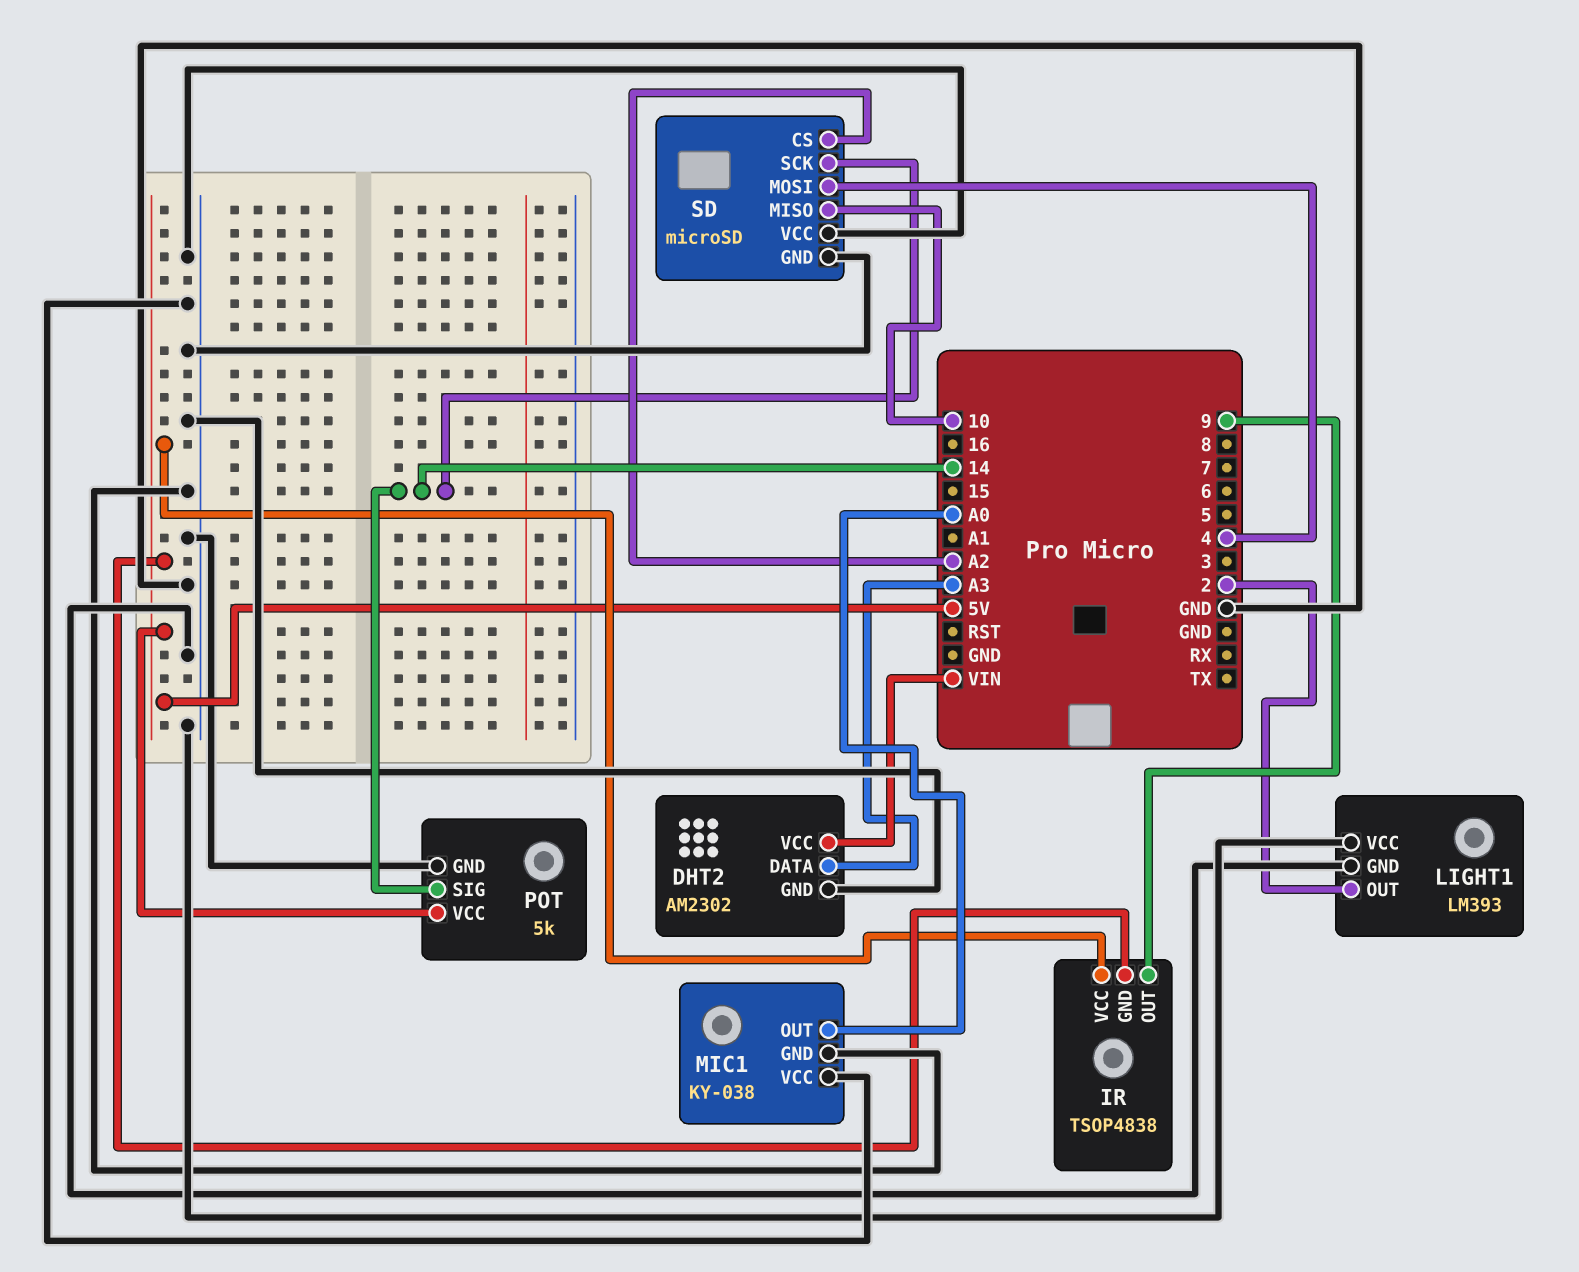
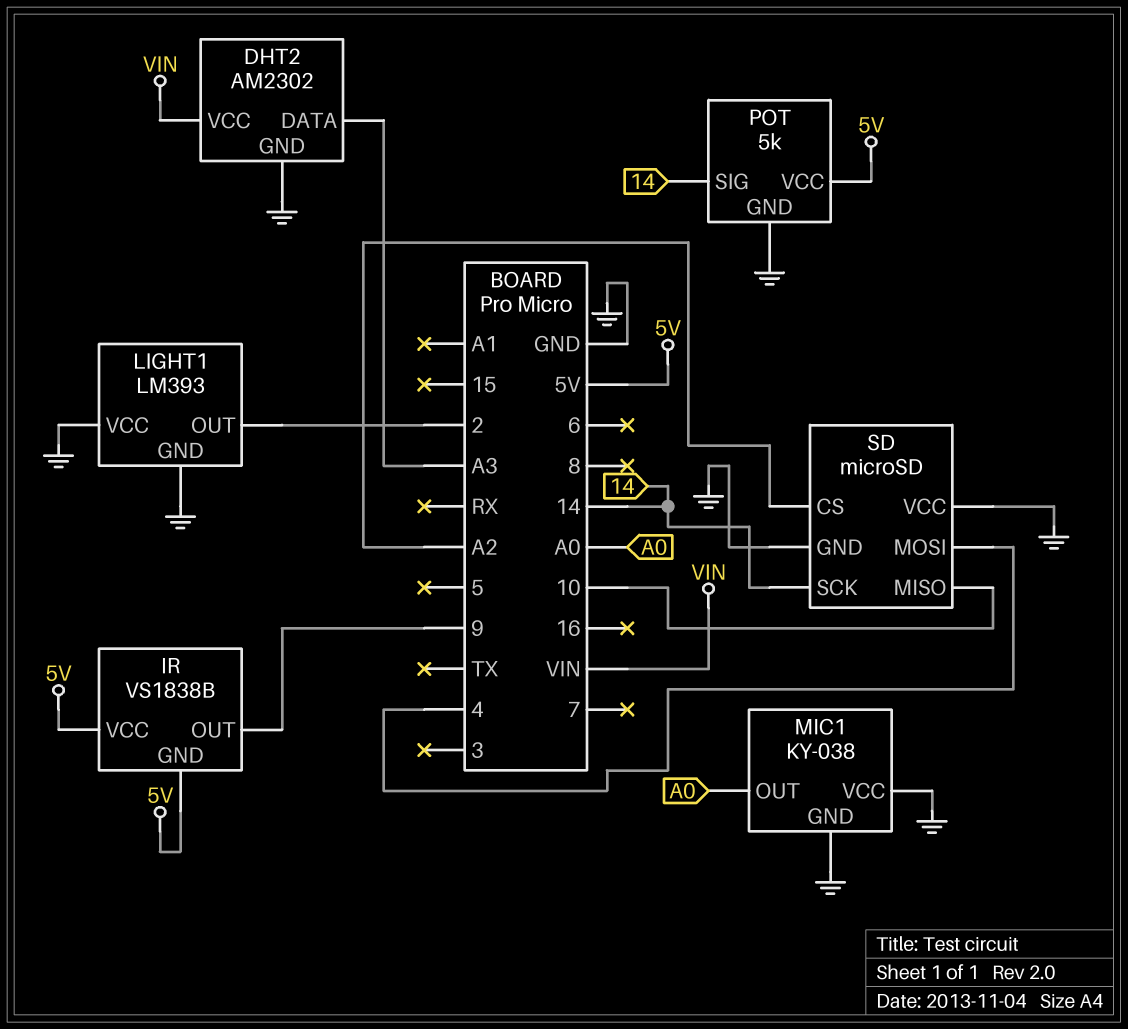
IR: TSOP4838 -> VS1838B

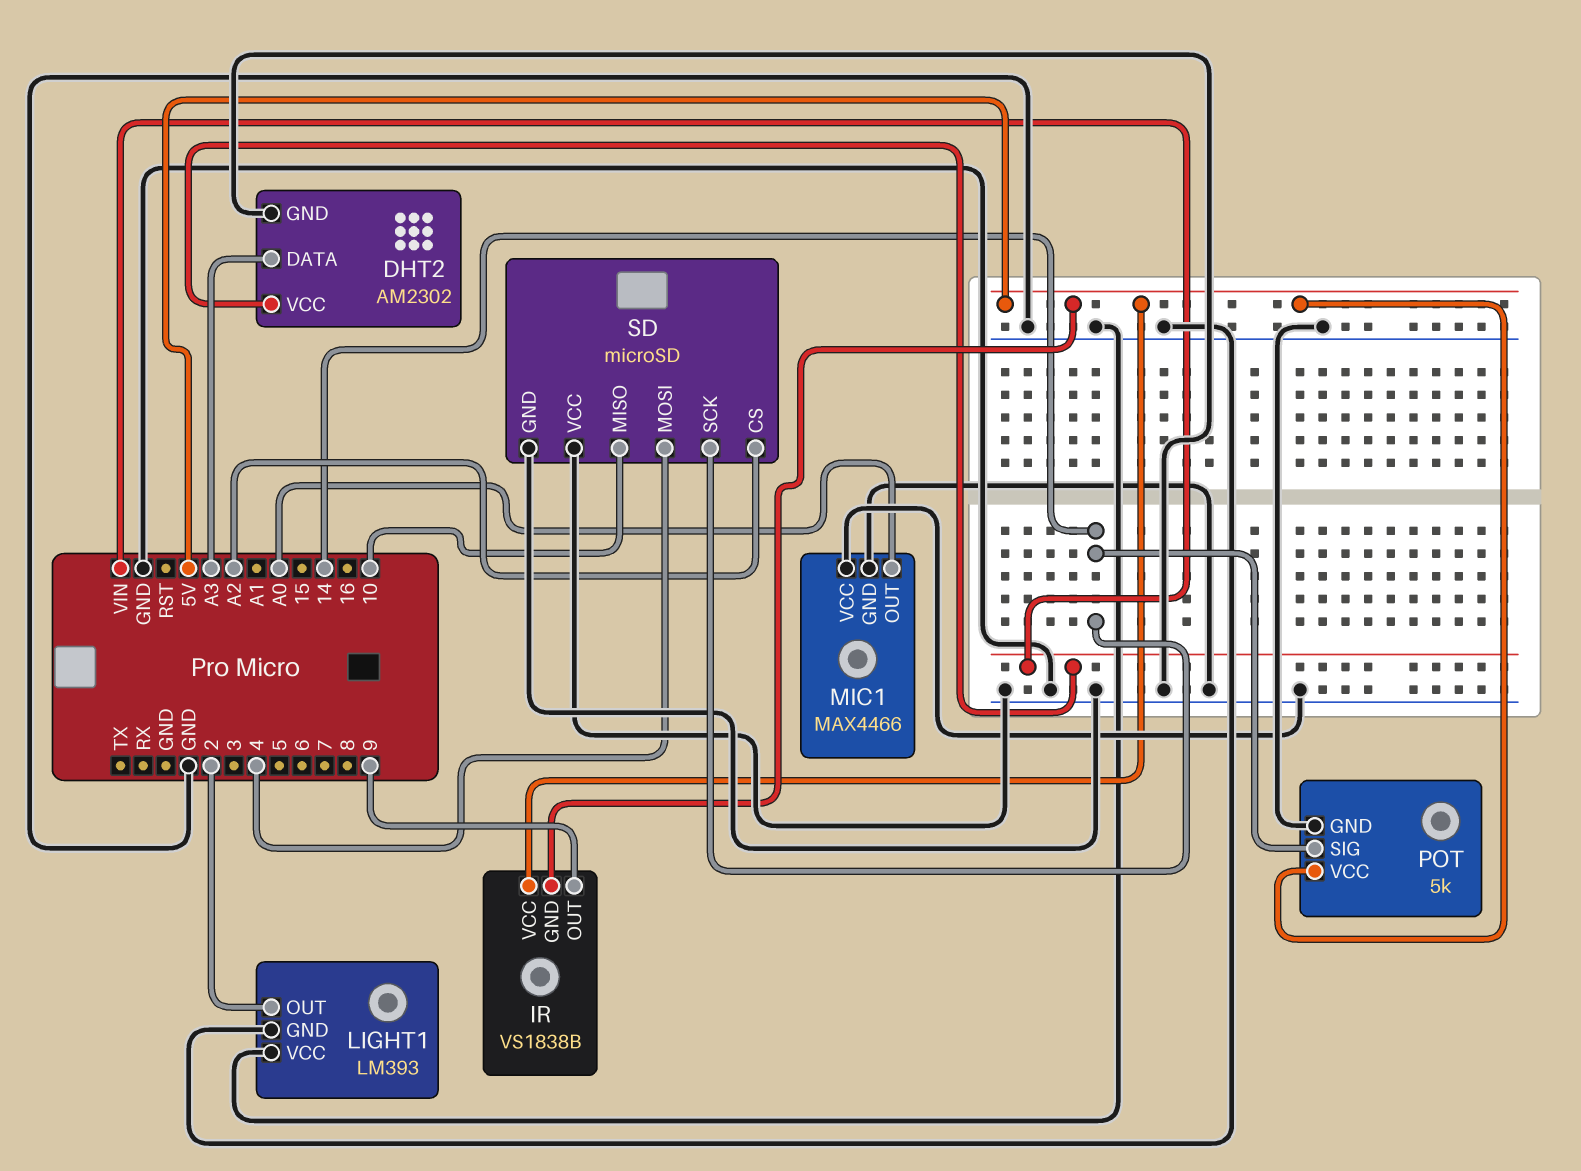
MIC1: KY-038 -> MAX4466

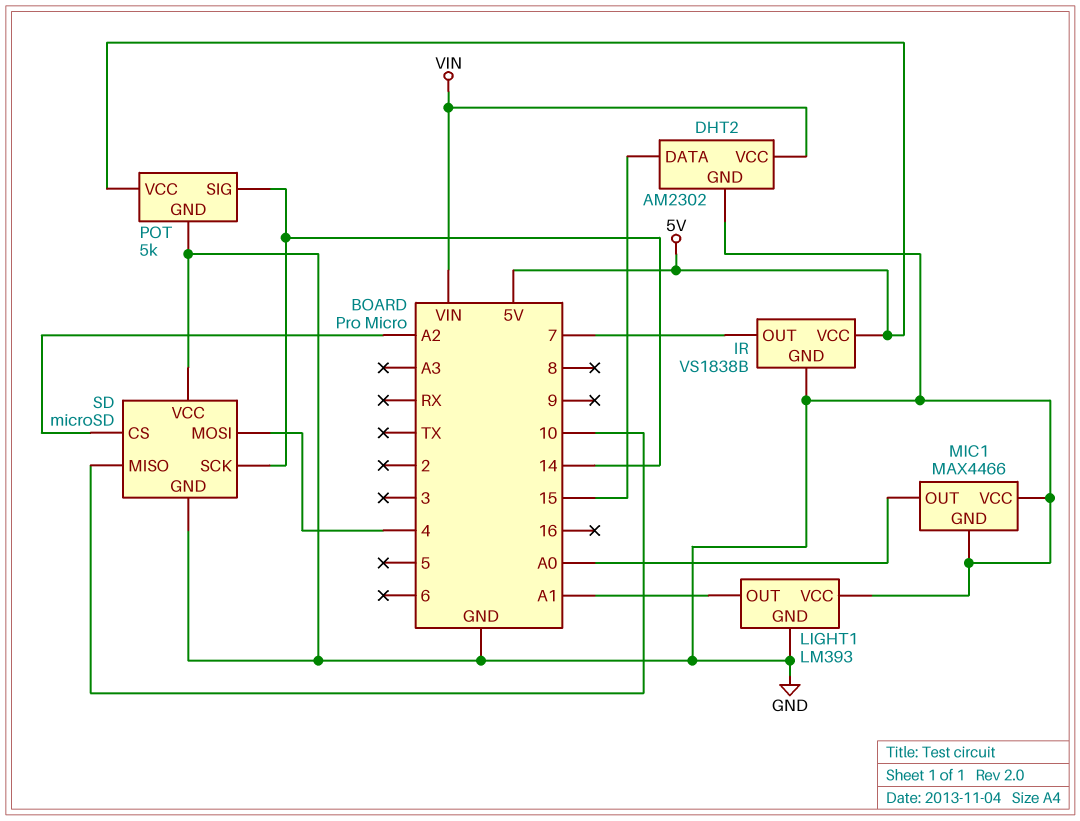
DHT2 pin DATA: A3 -> 15
IR pin GND: 5V -> GND
IR pin OUT: 9 -> 7
LIGHT1 pin OUT: 2 -> A1

